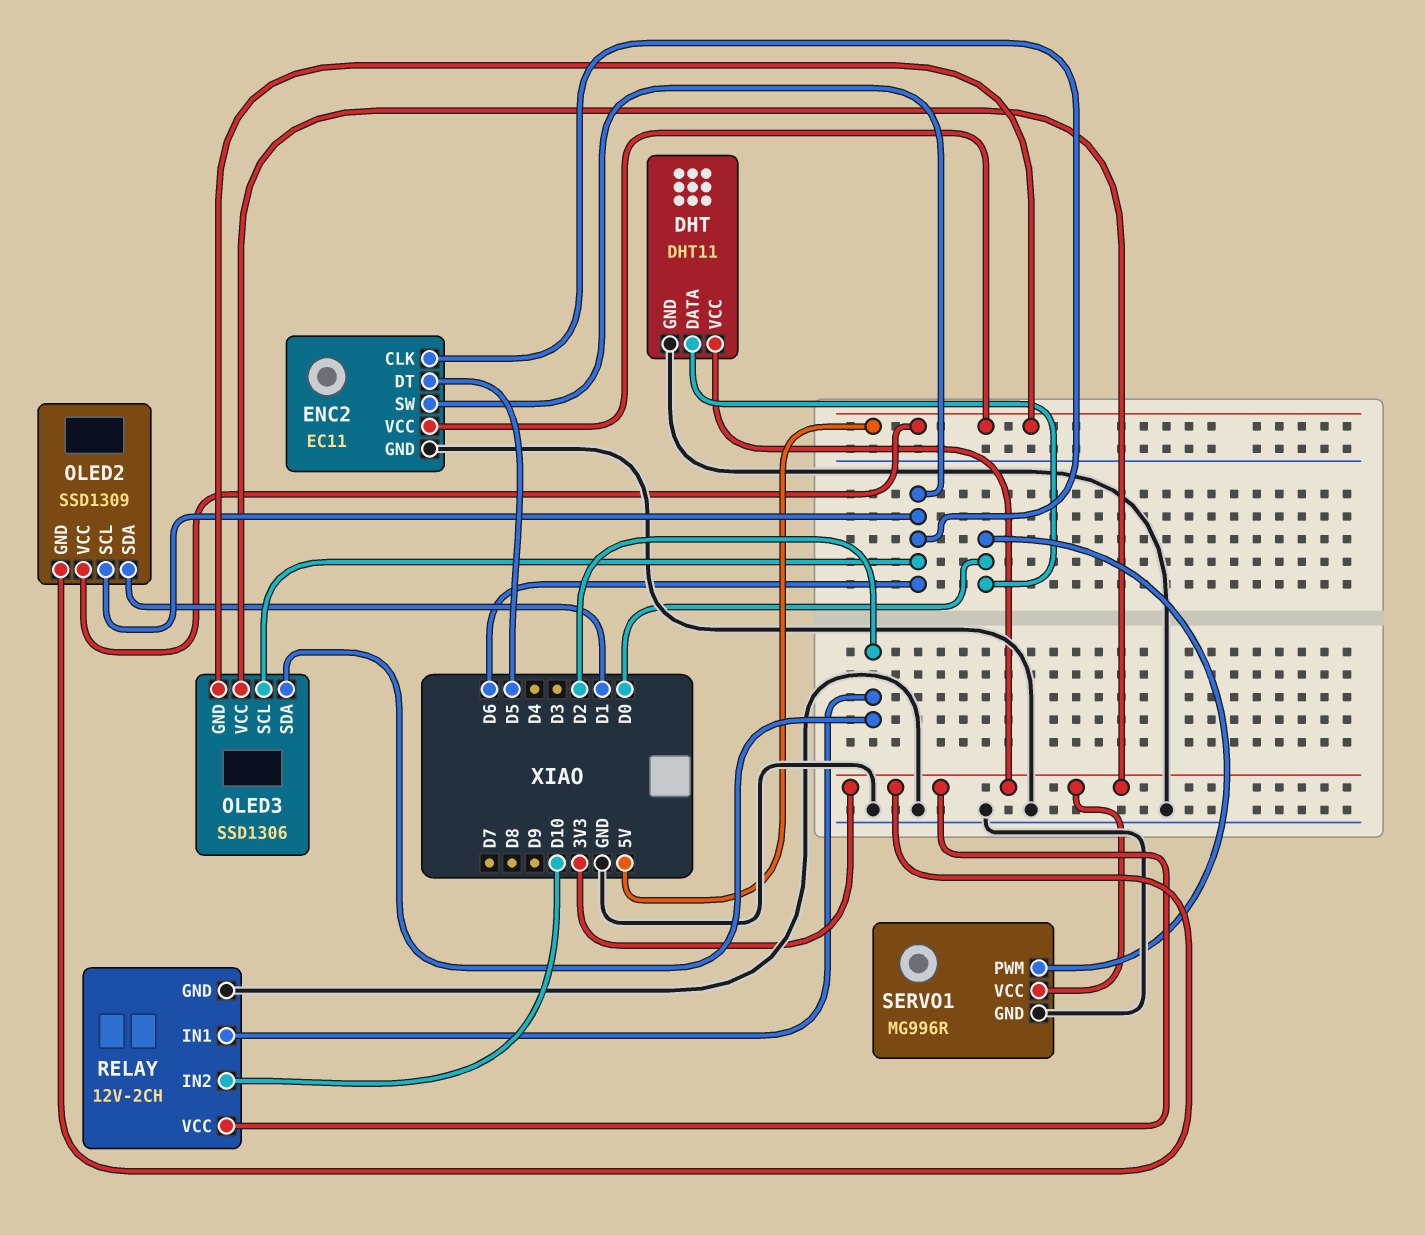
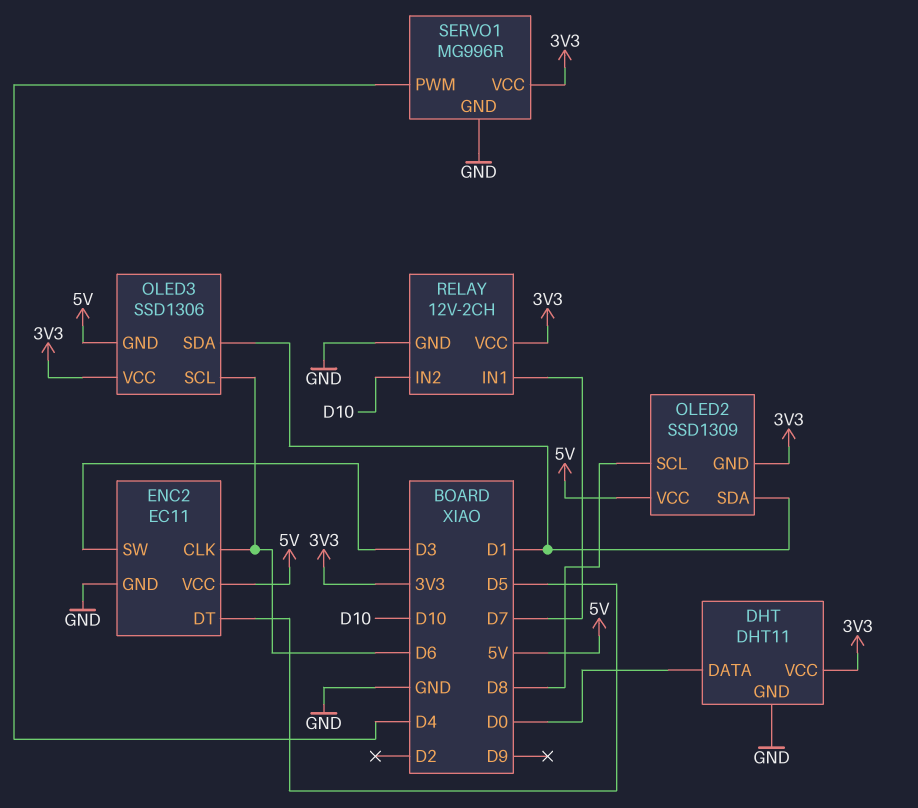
ENC2 pin SW: D6 -> D3
OLED2 pin SCL: D6 -> D8
OLED3 pin SDA: D2 -> D1
RELAY pin IN1: D2 -> D7
SERVO1 pin PWM: D0 -> D4

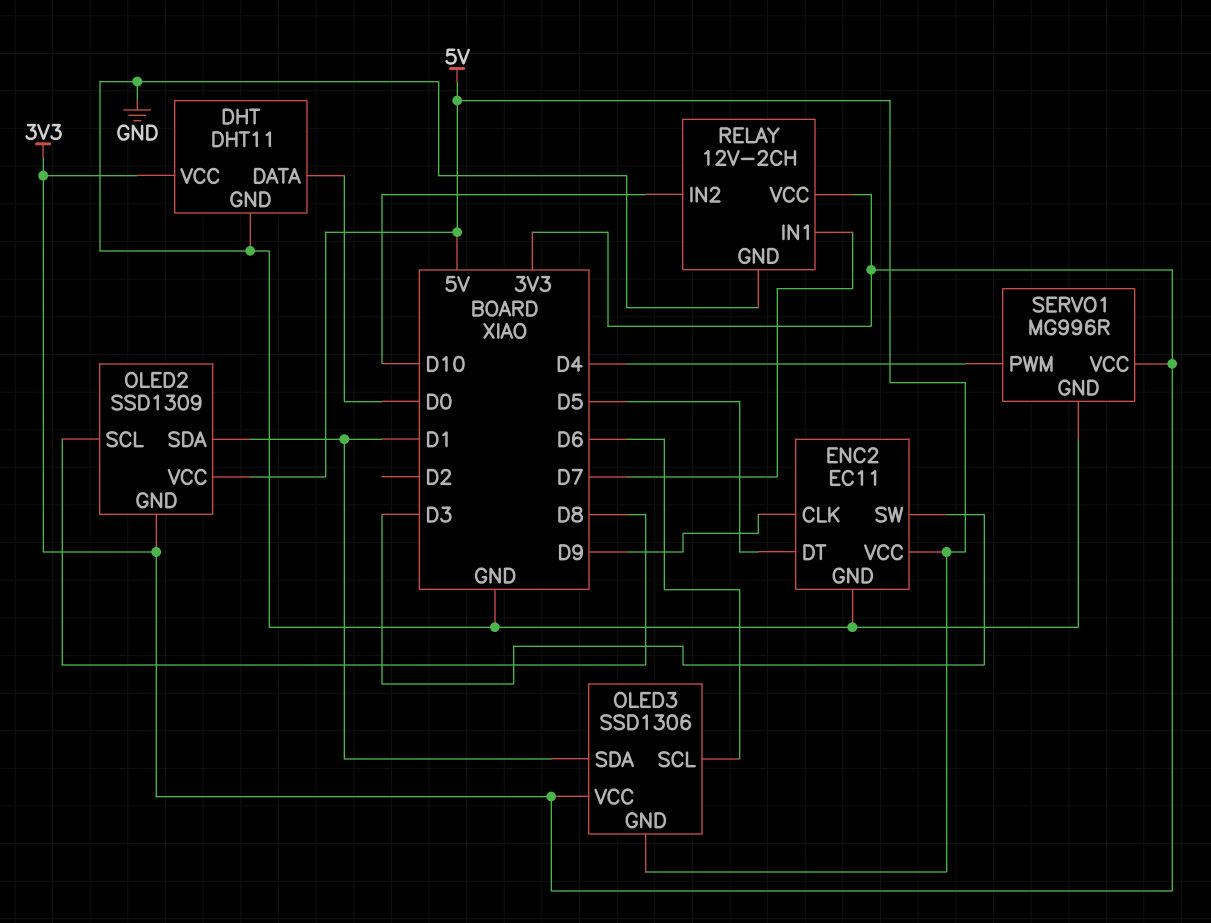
ENC2 pin CLK: D6 -> D9

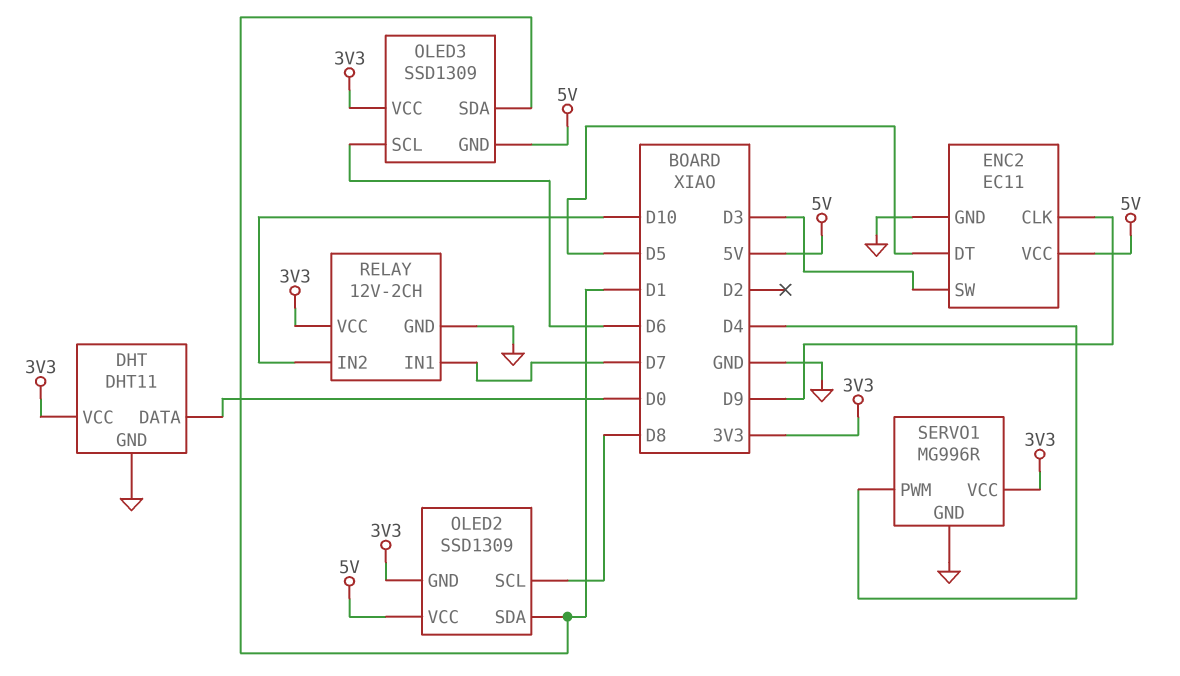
OLED3: SSD1306 -> SSD1309

